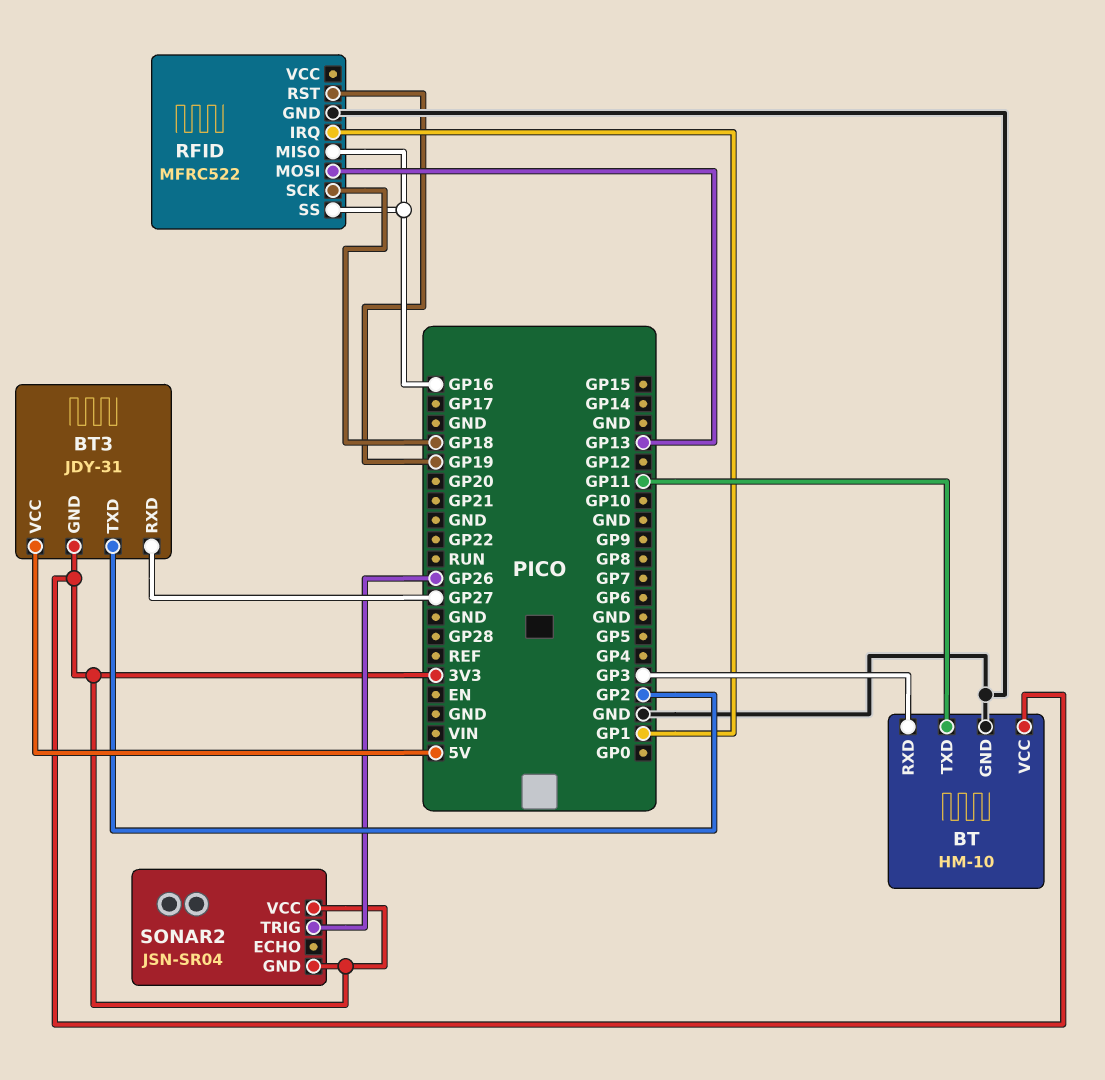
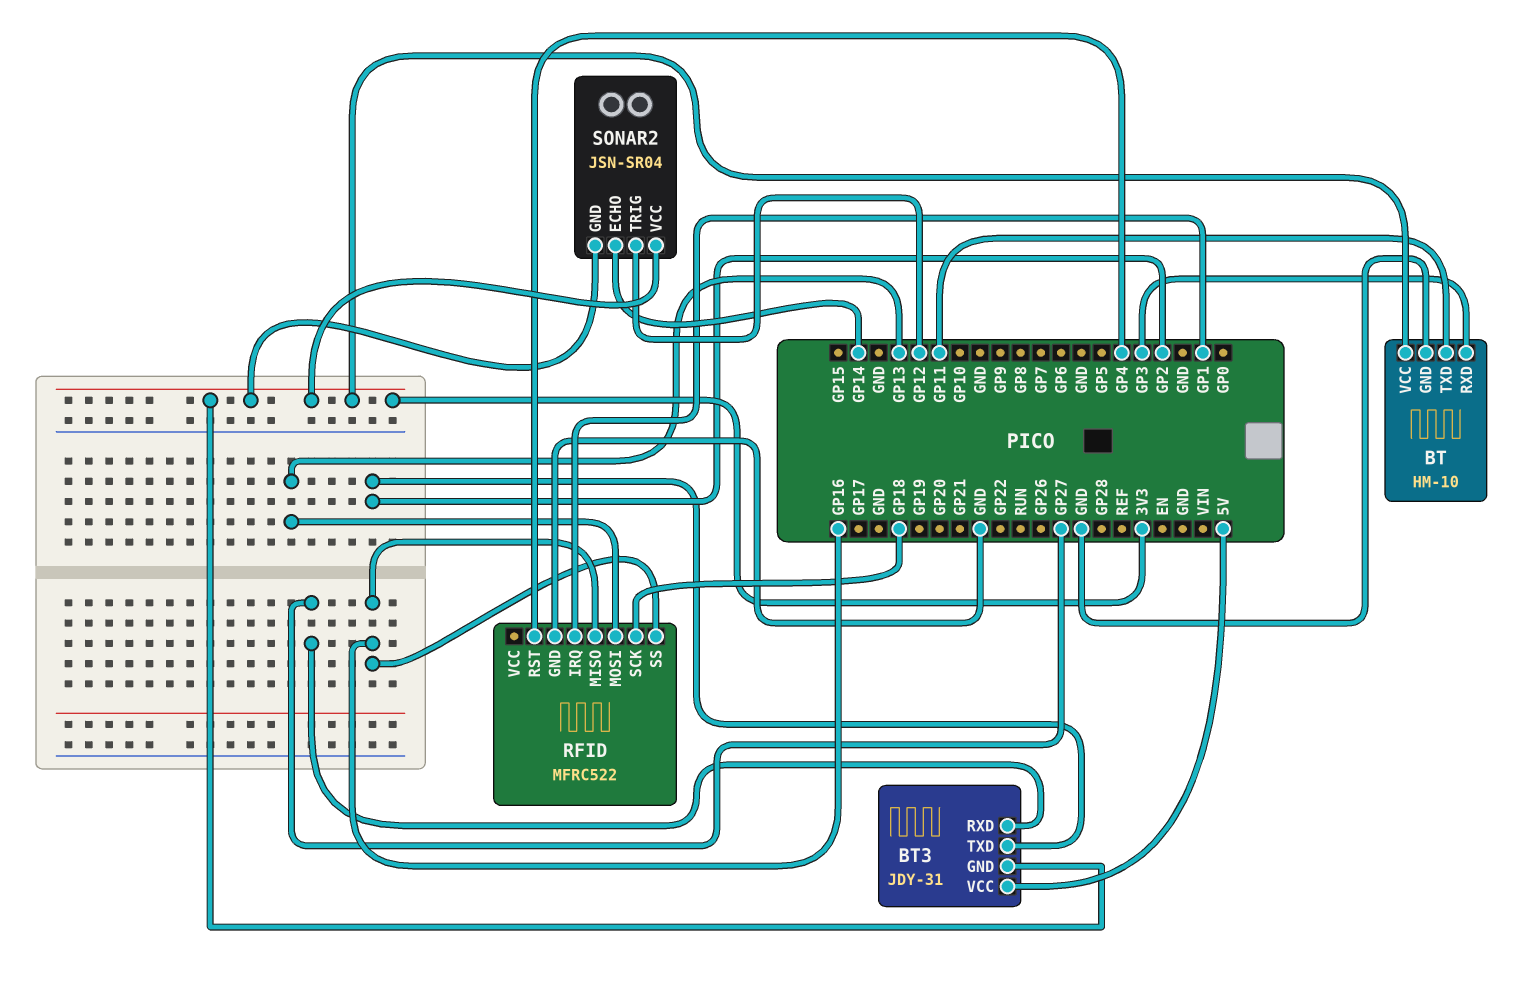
RFID pin RST: GP19 -> GP4
SONAR2 pin ECHO: none -> GP14
SONAR2 pin TRIG: GP26 -> GP12

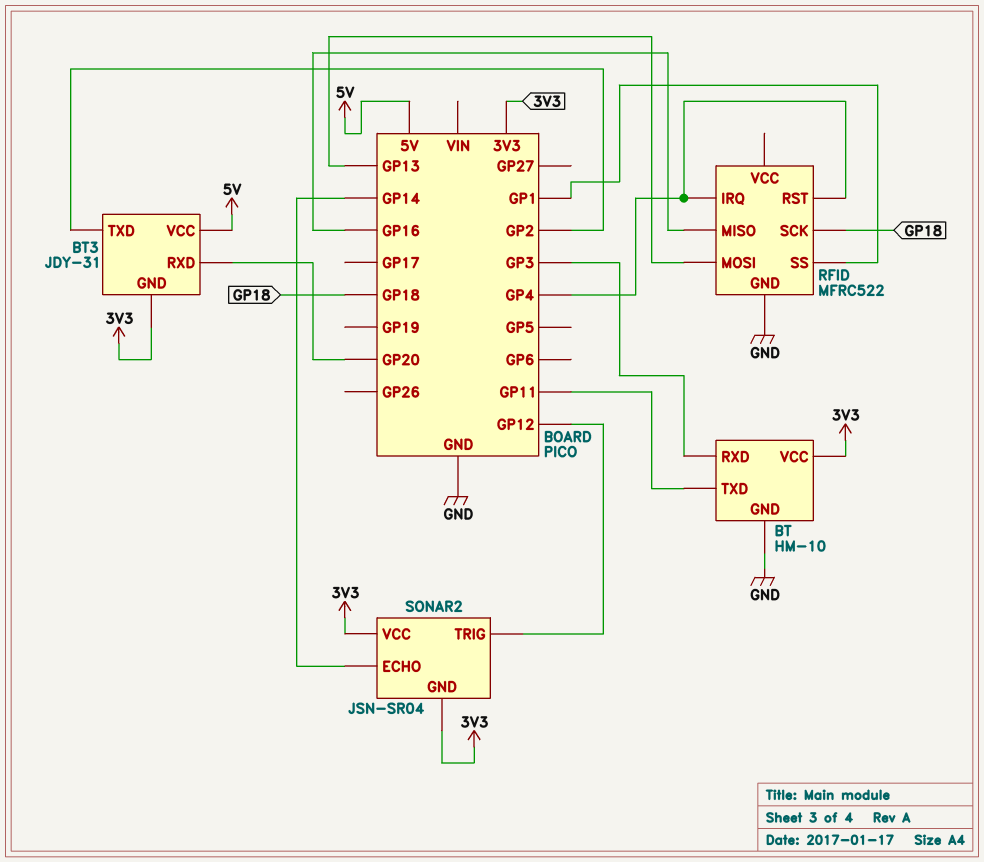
BT3 pin RXD: GP27 -> GP20
RFID pin IRQ: GP1 -> GP4
RFID pin SS: GP16 -> GP1

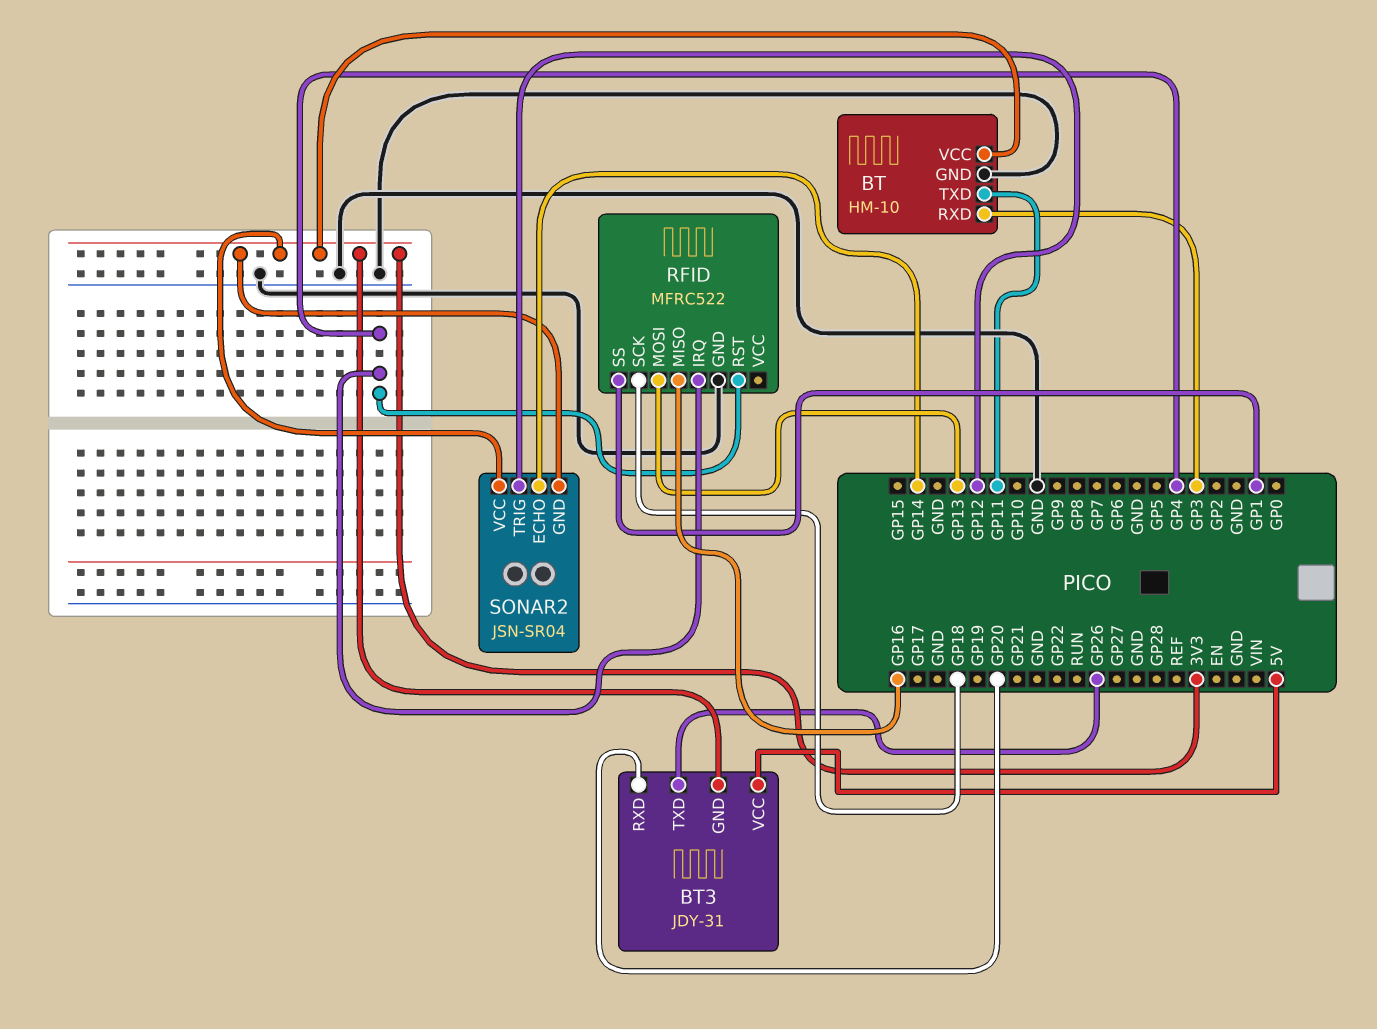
BT3 pin TXD: GP2 -> GP26

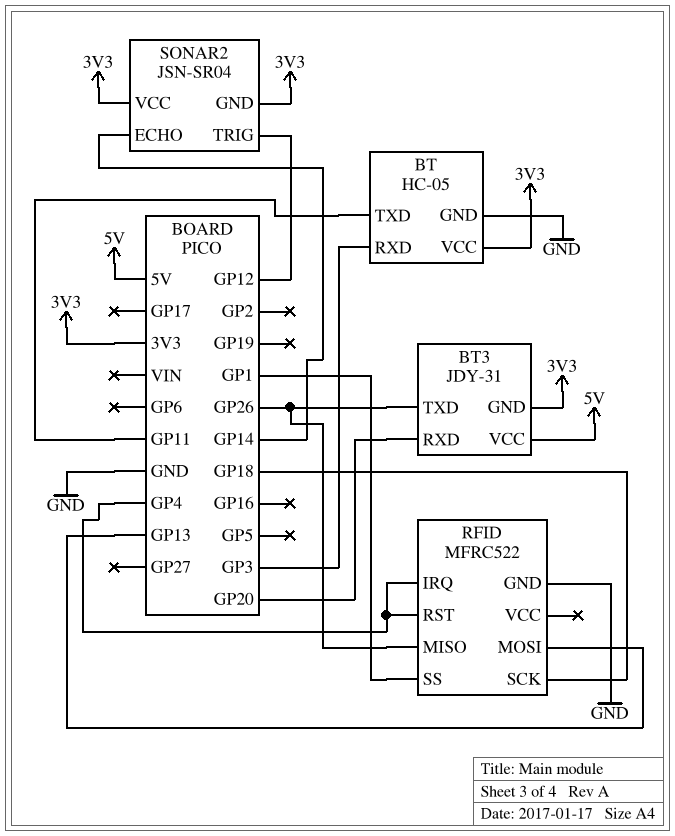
BT: HM-10 -> HC-05
RFID pin MISO: GP16 -> GP26

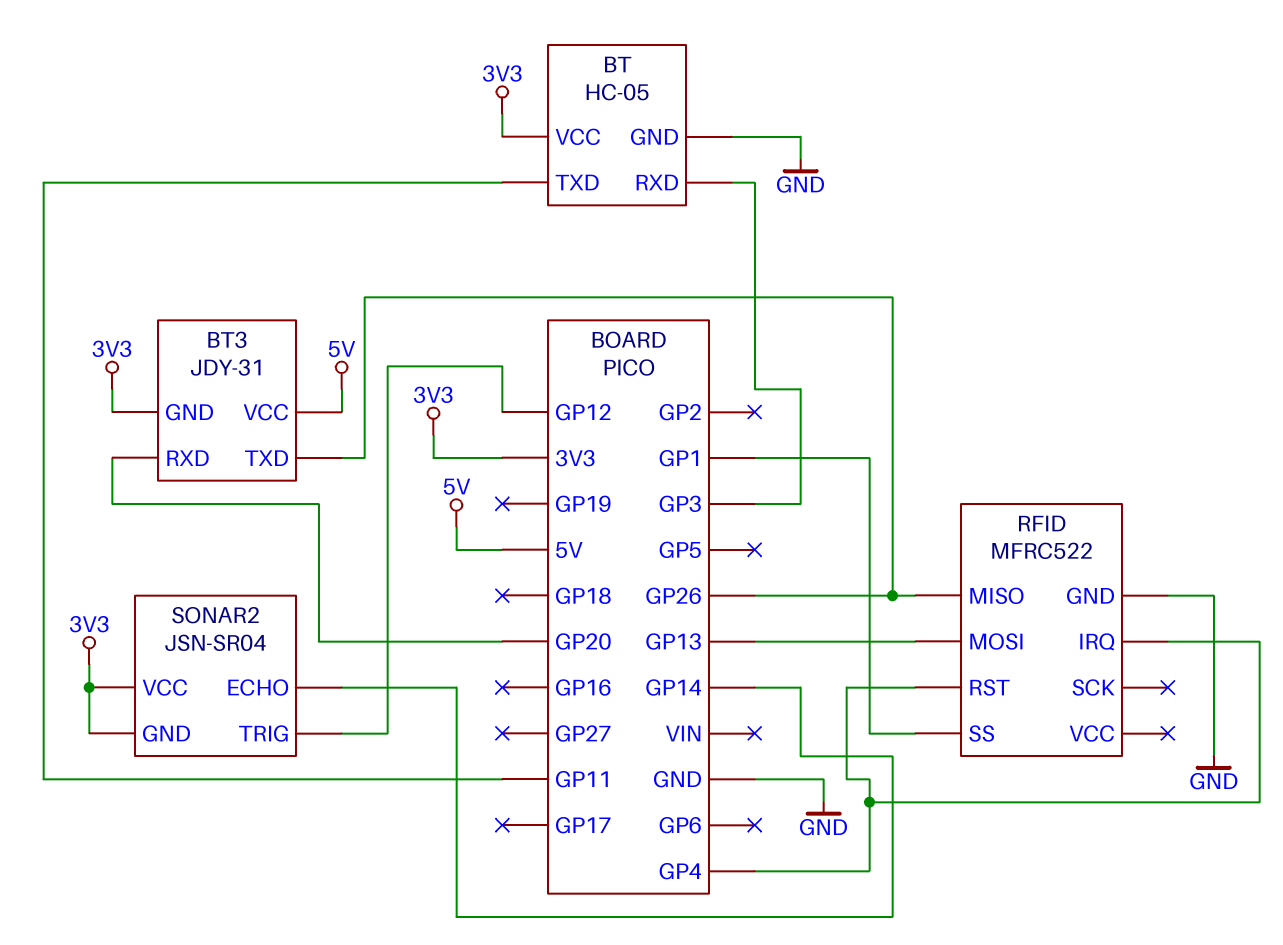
RFID pin SCK: GP18 -> none

